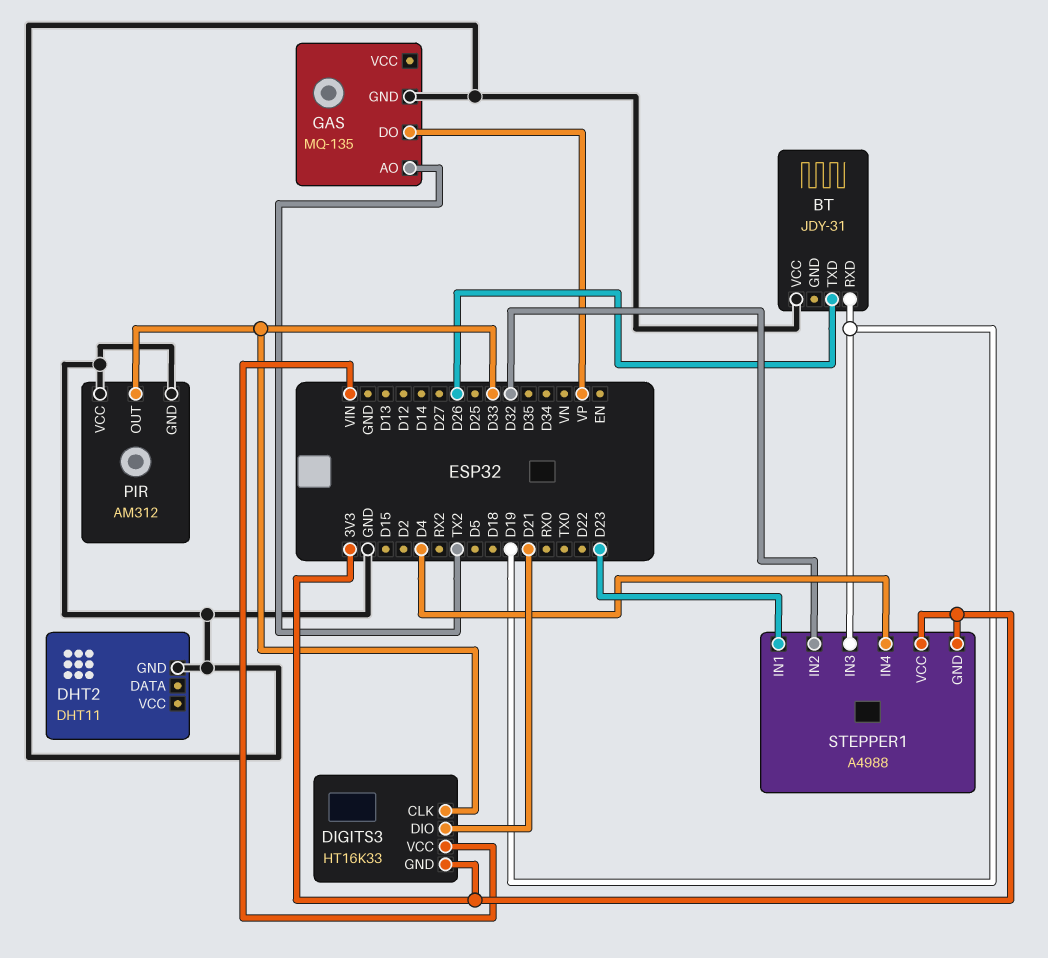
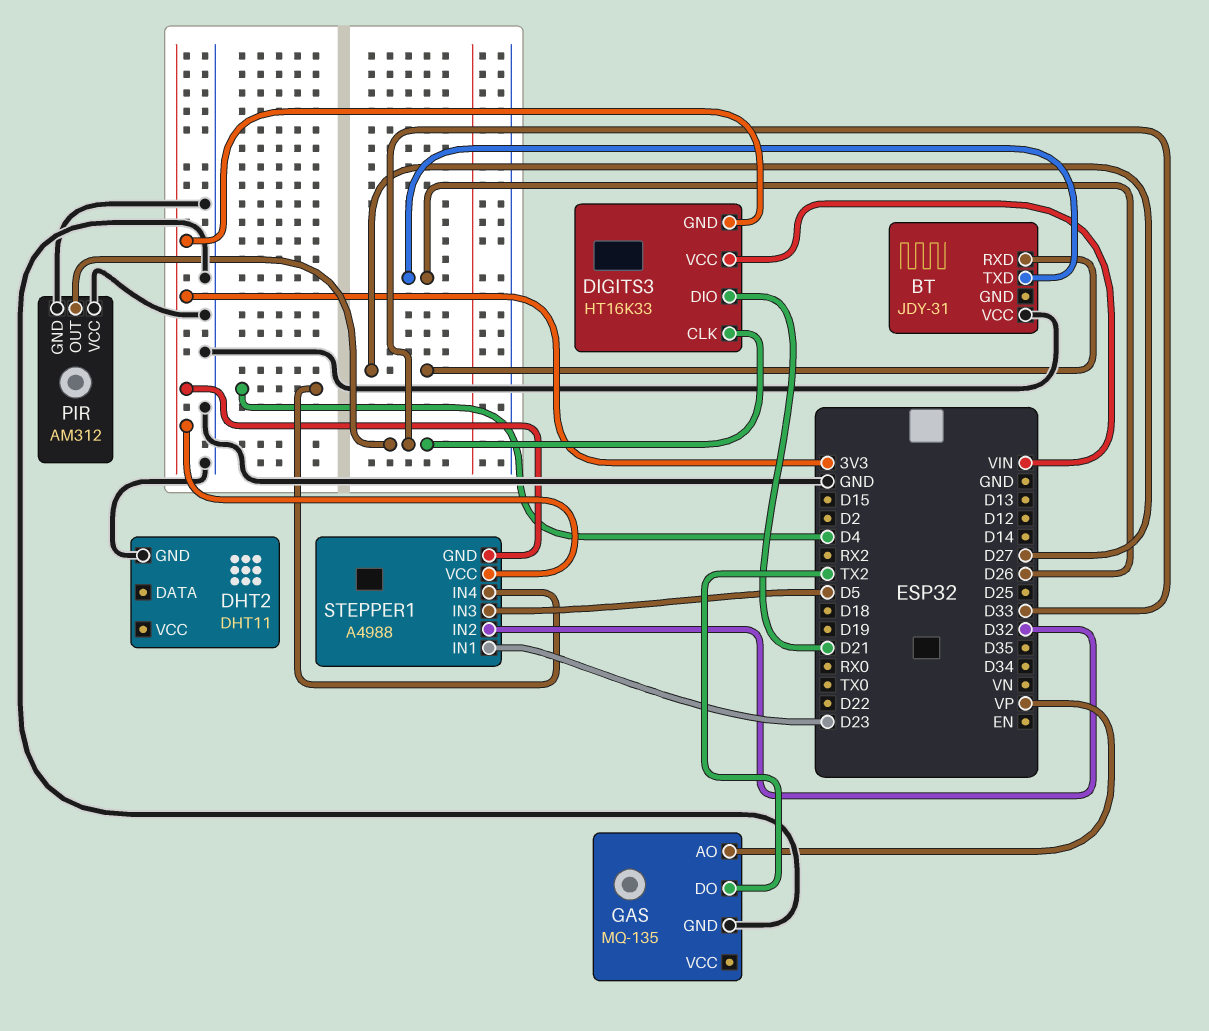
BT pin RXD: D19 -> D27
GAS pin AO: TX2 -> VP
GAS pin DO: VP -> TX2
STEPPER1 pin IN3: D19 -> D5

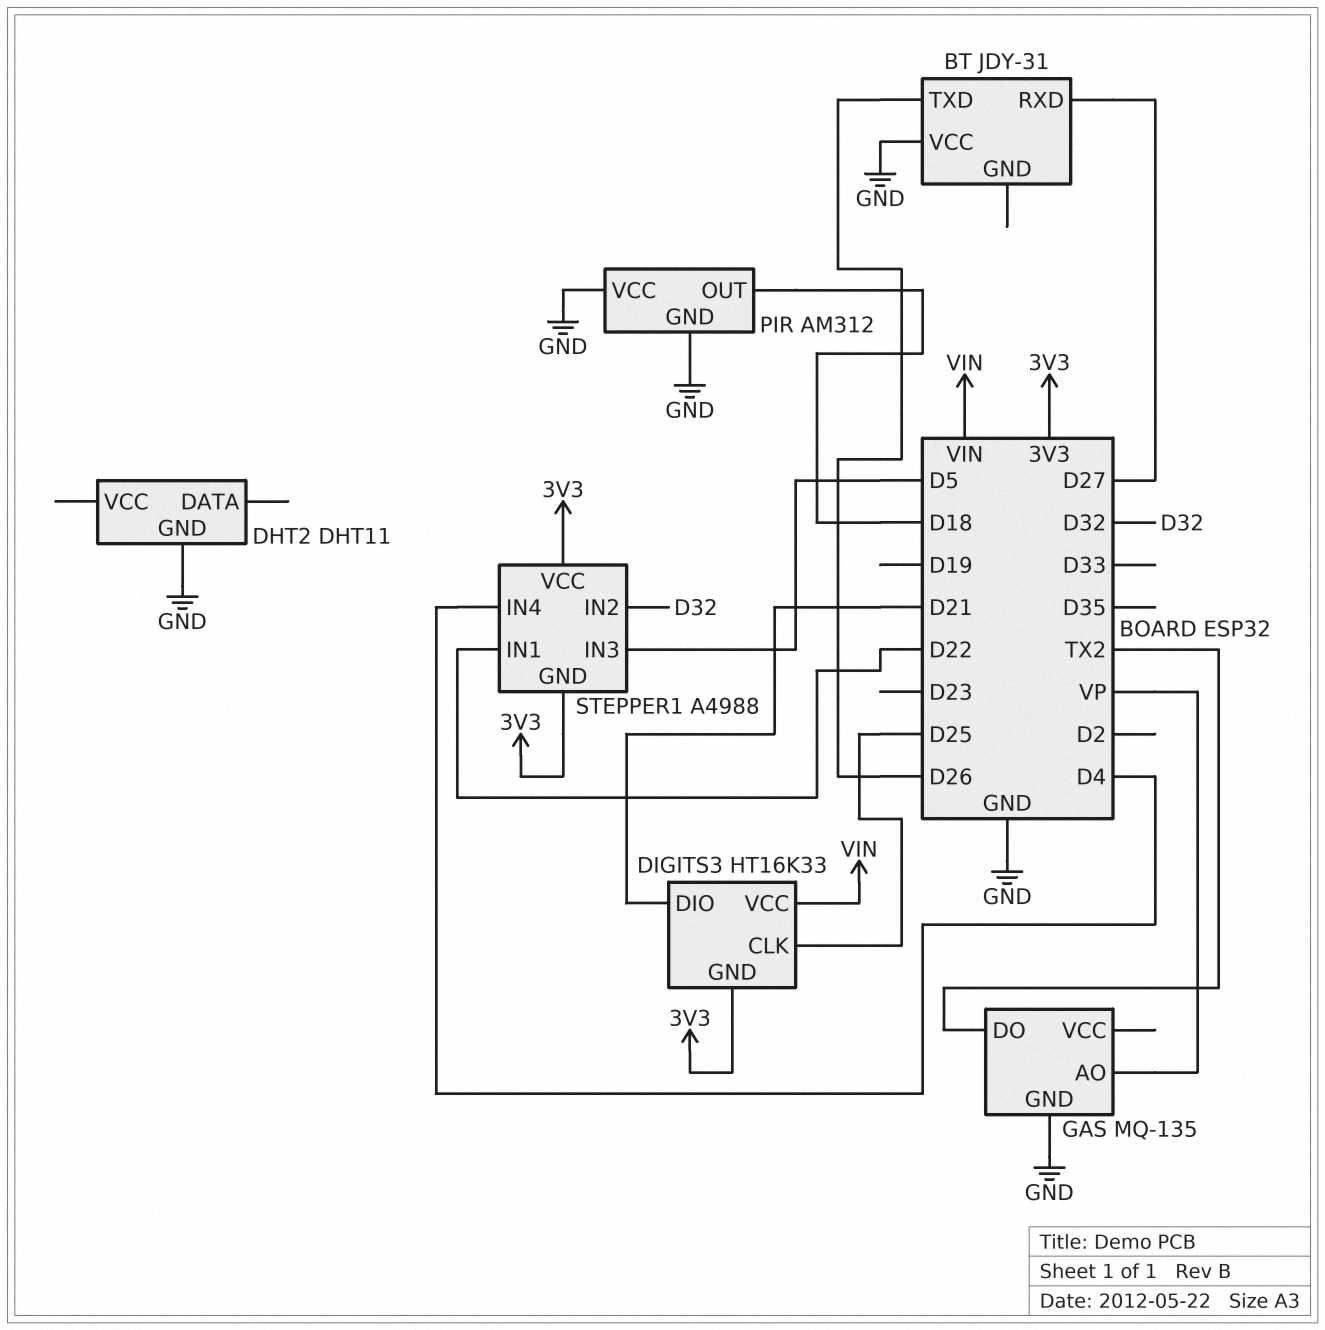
DIGITS3 pin CLK: D33 -> D25
PIR pin OUT: D33 -> D18
STEPPER1 pin IN1: D23 -> D22

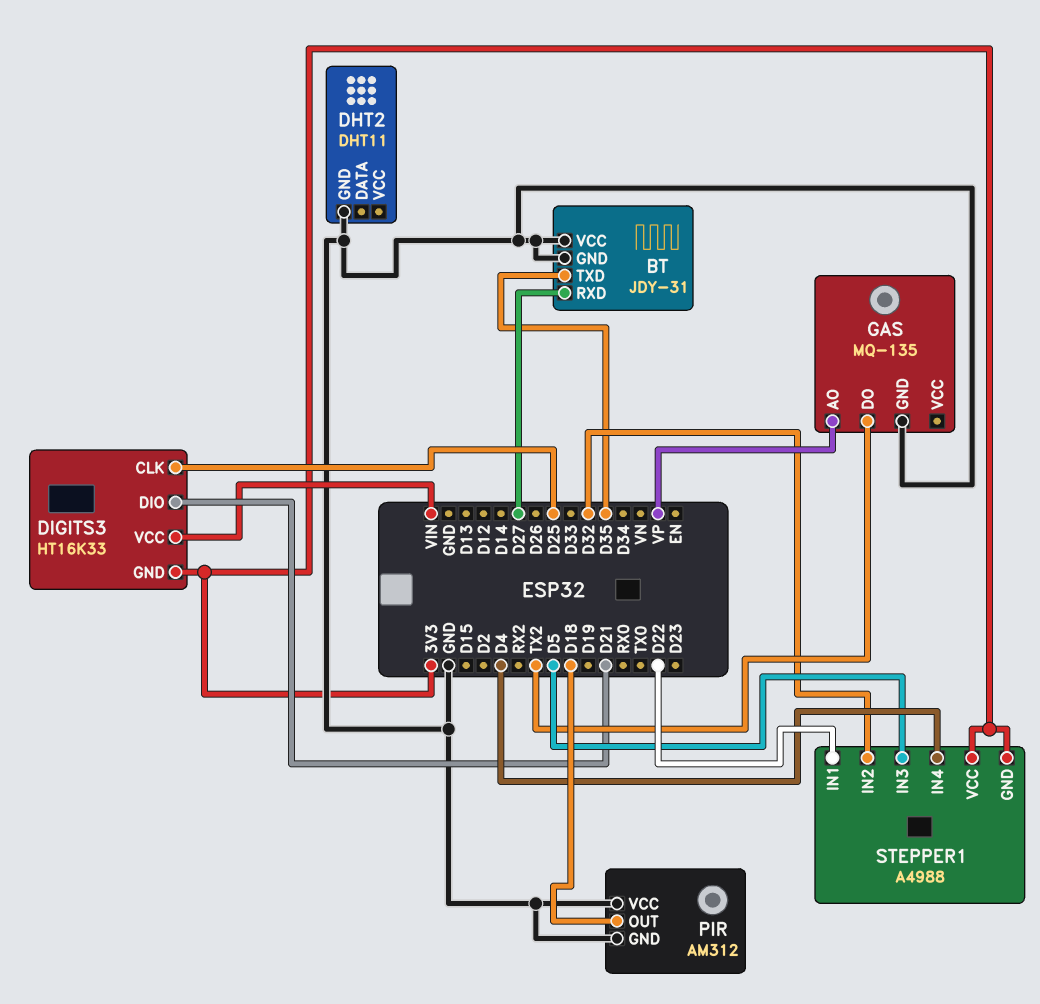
BT pin GND: none -> GND
BT pin TXD: D26 -> D35

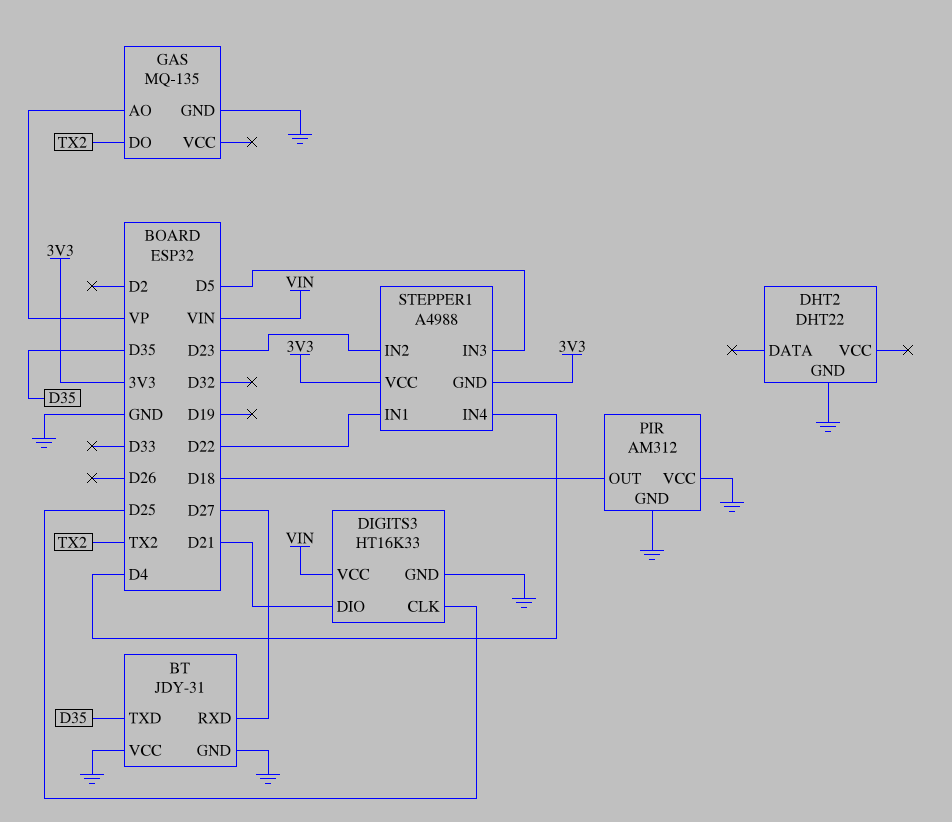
DHT2: DHT11 -> DHT22
DIGITS3 pin GND: 3V3 -> GND
STEPPER1 pin IN2: D32 -> D23

